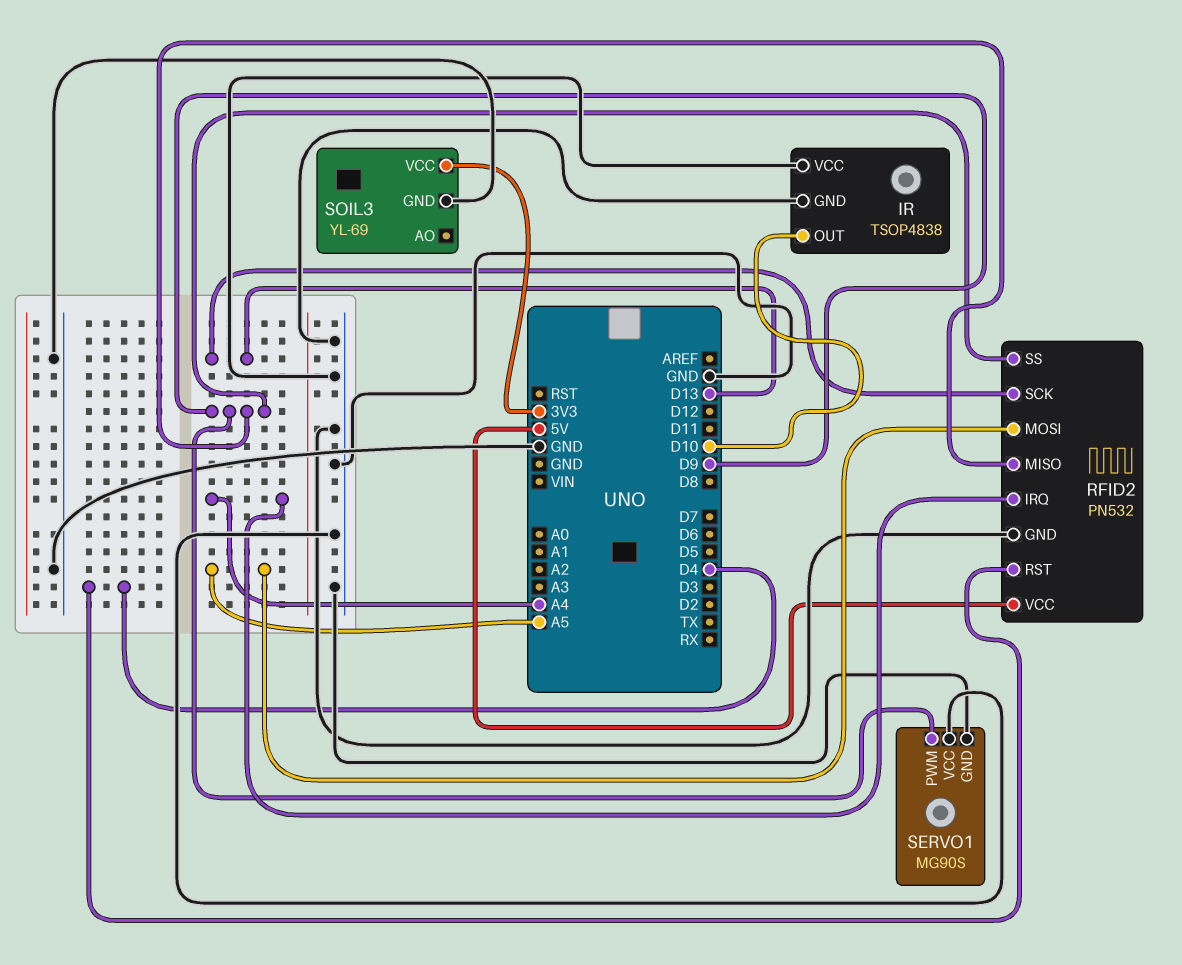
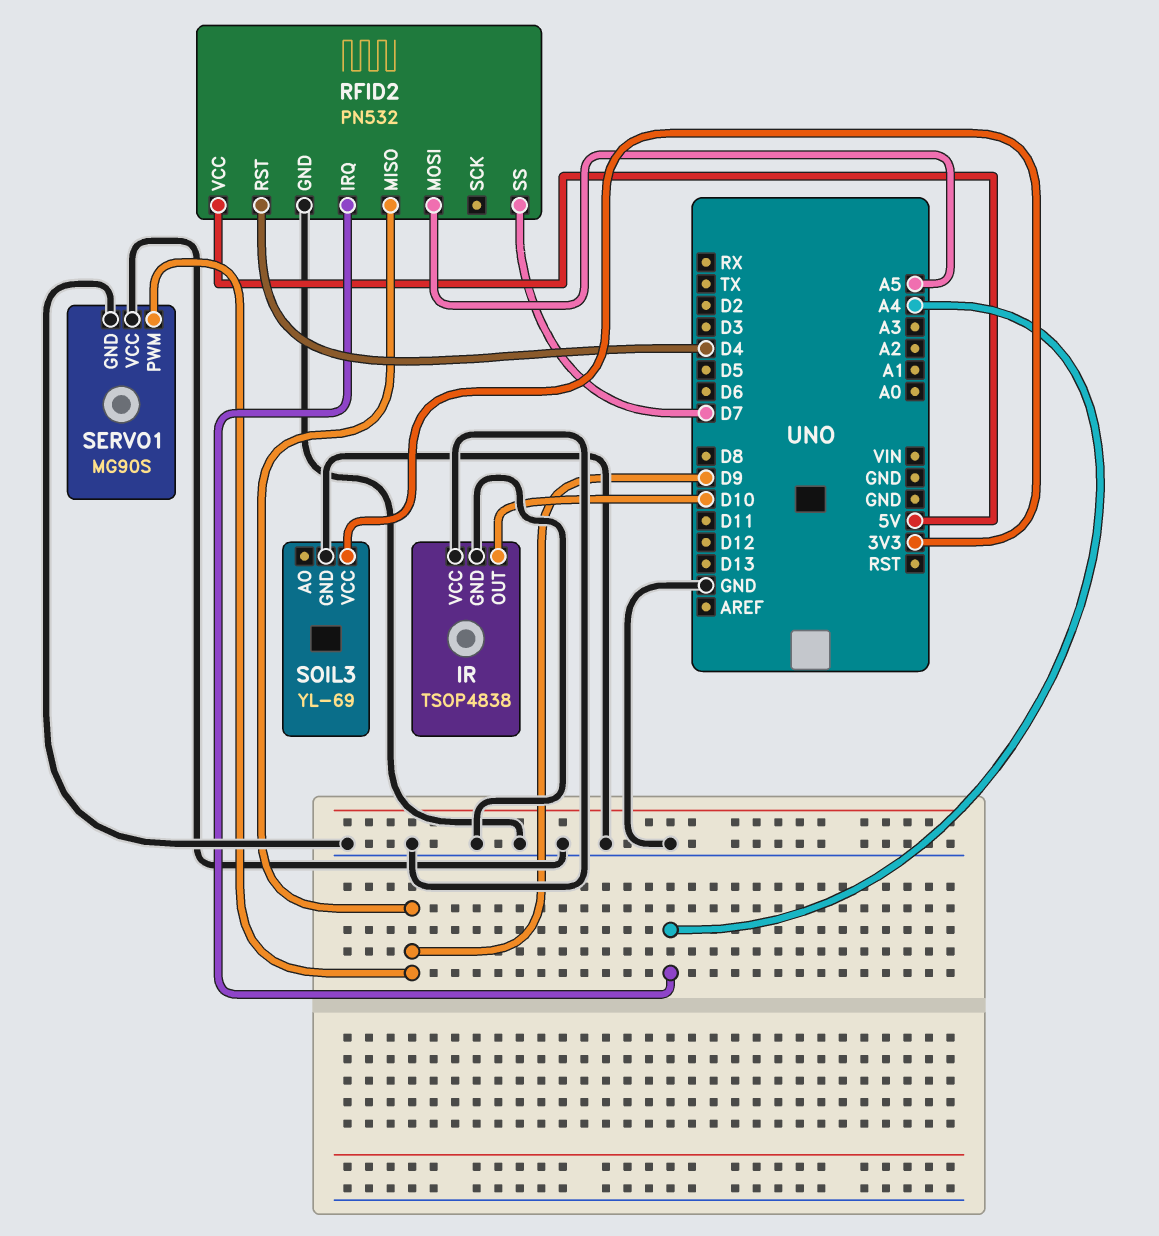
RFID2 pin SCK: D13 -> none
RFID2 pin SS: D9 -> D7

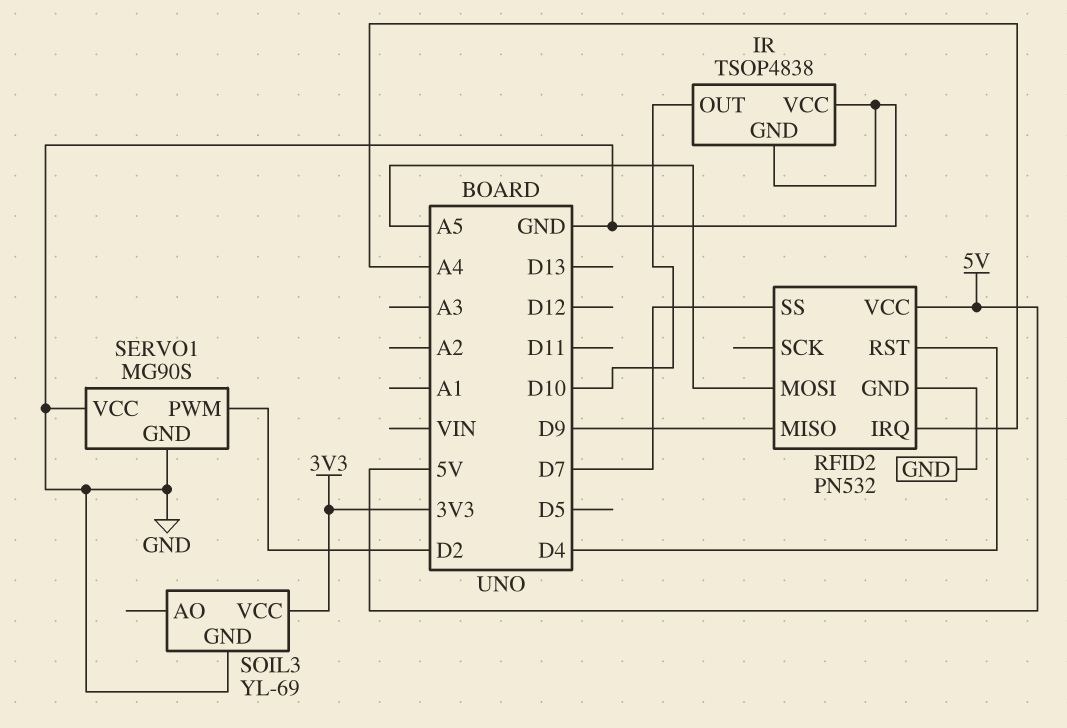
SERVO1 pin PWM: D9 -> D2

